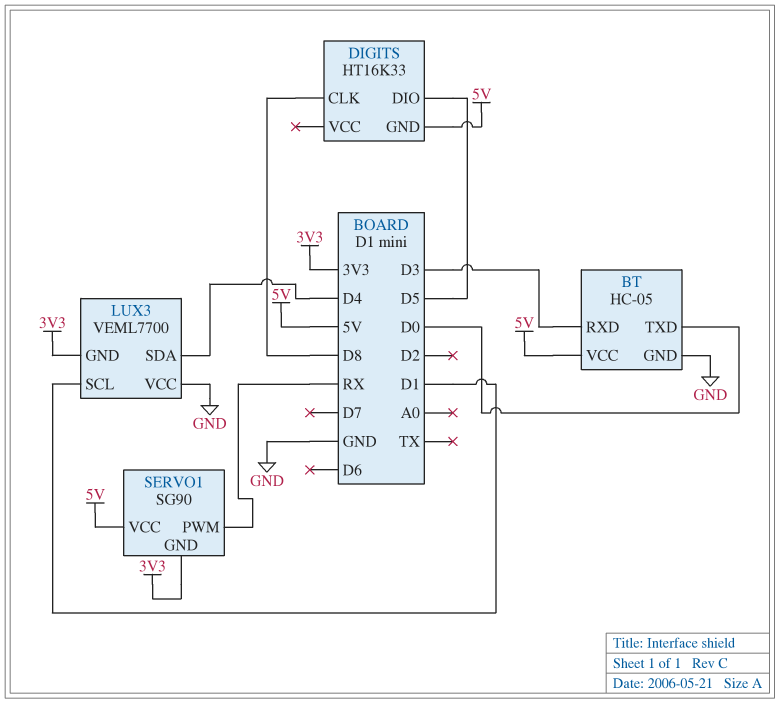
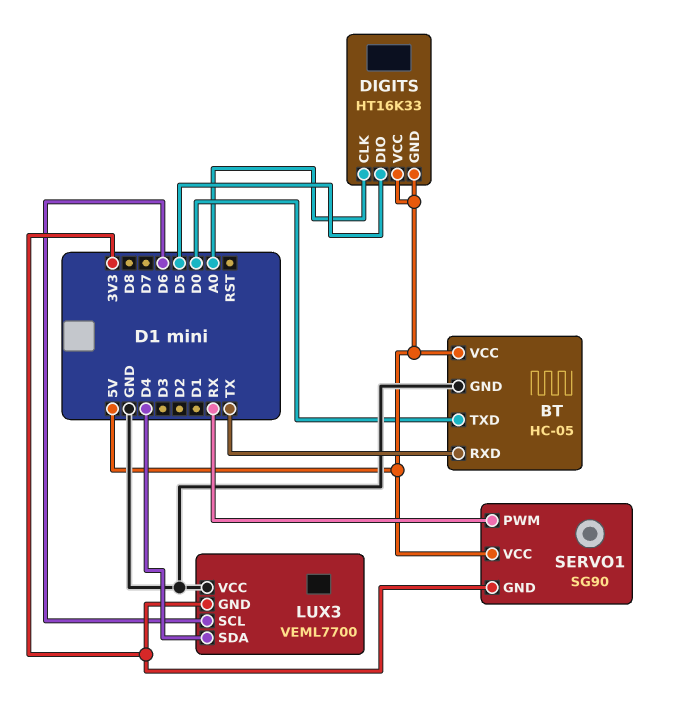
BT pin RXD: D3 -> TX
DIGITS pin CLK: D8 -> A0
DIGITS pin VCC: none -> 5V
LUX3 pin SCL: D1 -> D6

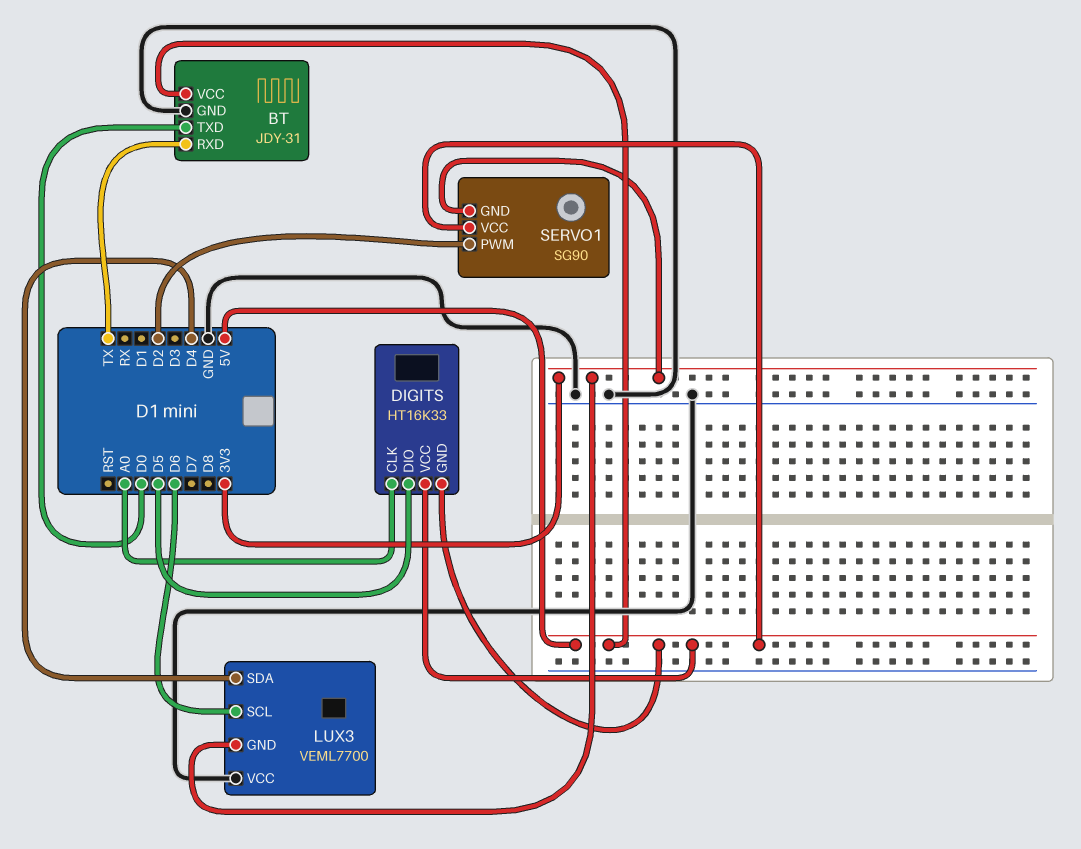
BT: HC-05 -> JDY-31
SERVO1 pin PWM: RX -> D2

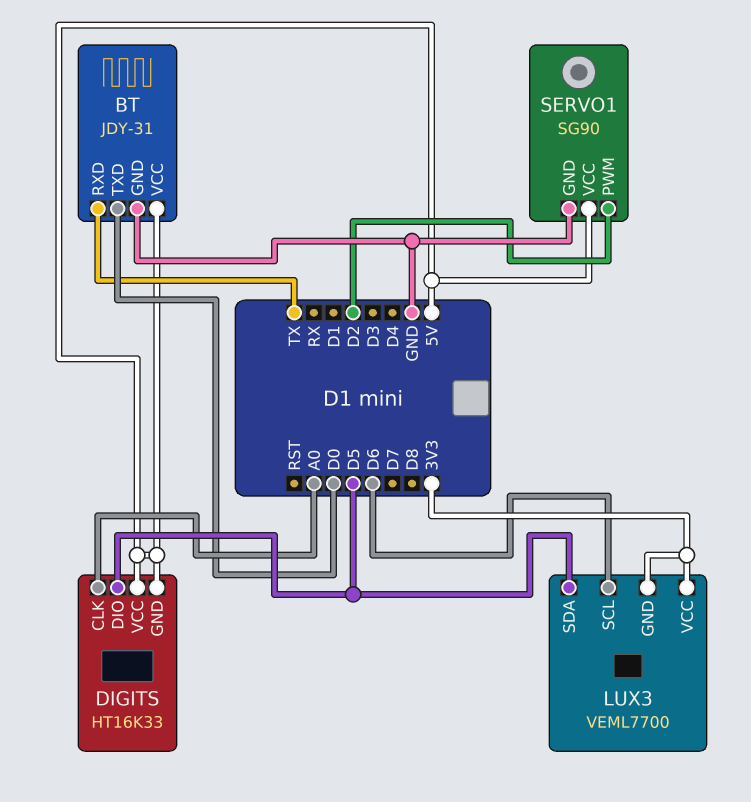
LUX3 pin SDA: D4 -> D5
LUX3 pin VCC: GND -> 3V3
SERVO1 pin GND: 3V3 -> GND

